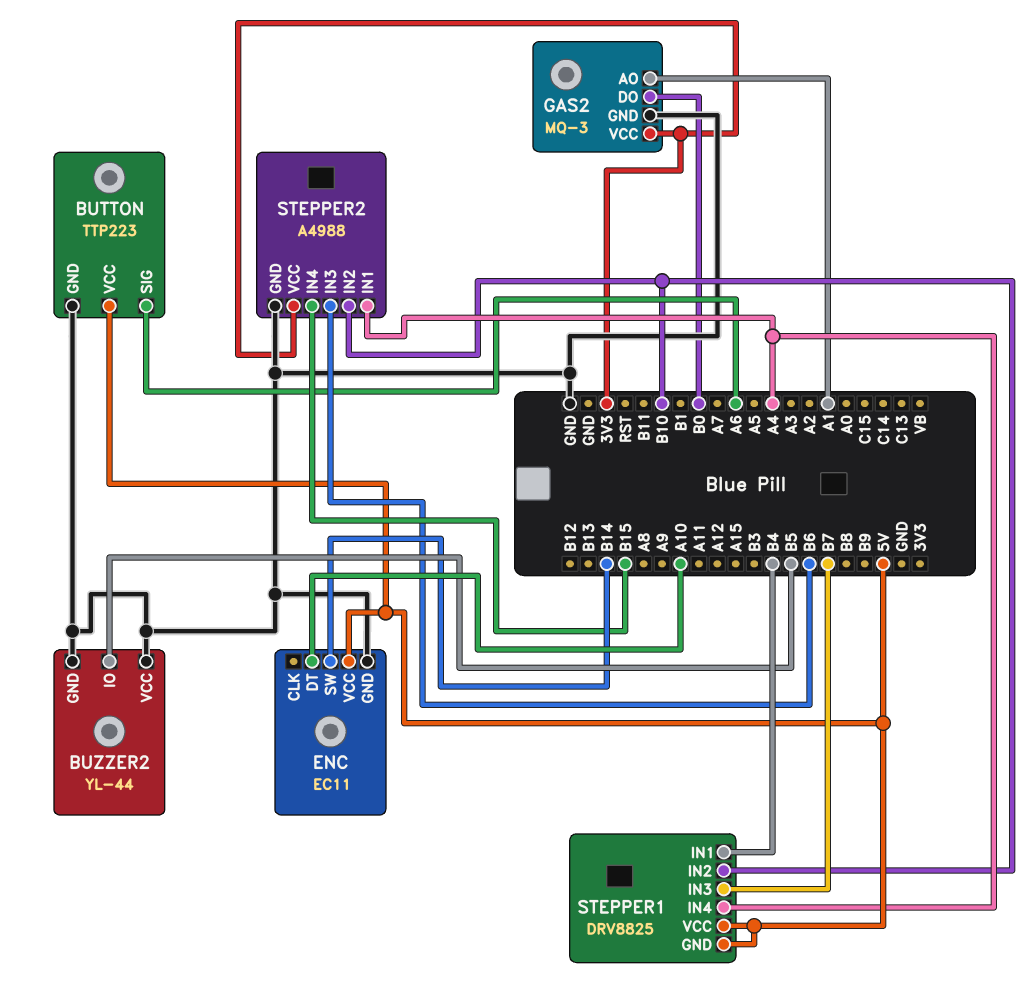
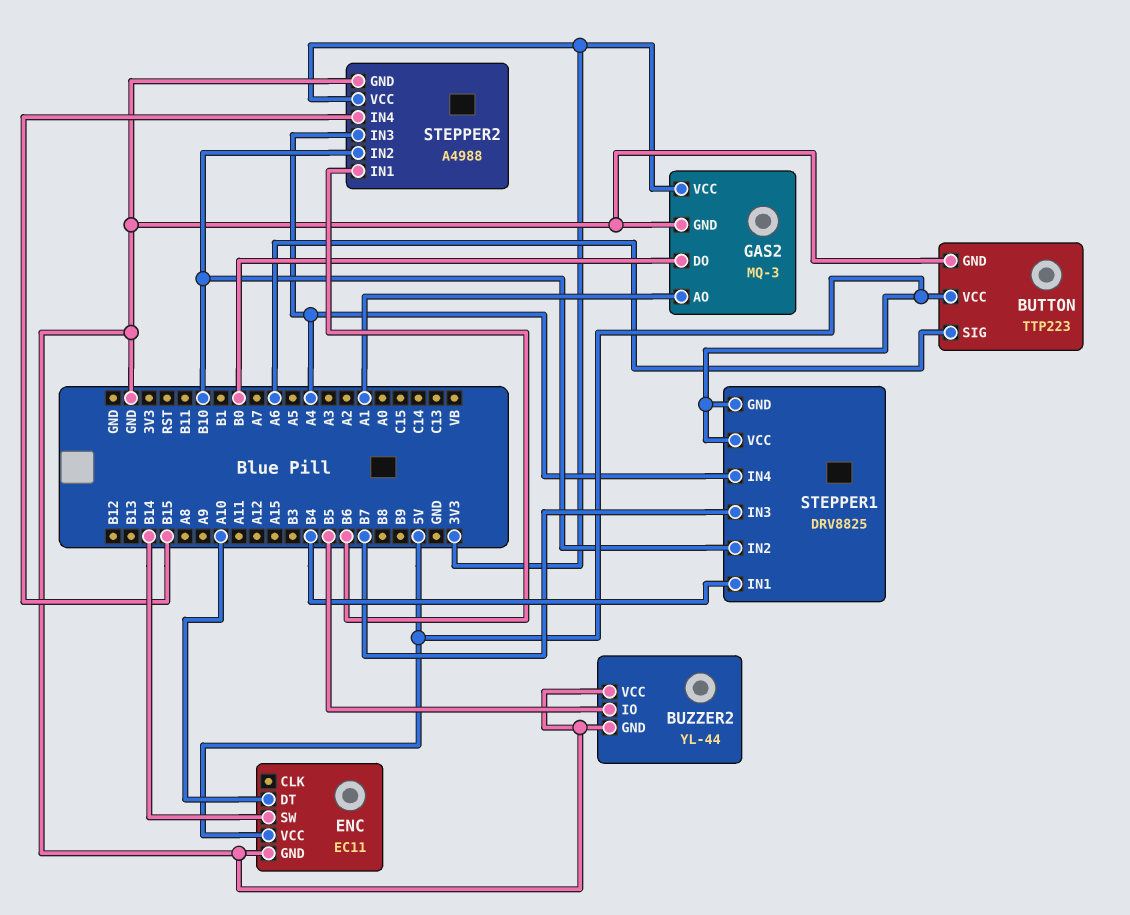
STEPPER2 pin IN1: A4 -> B6
STEPPER2 pin IN3: B6 -> A4

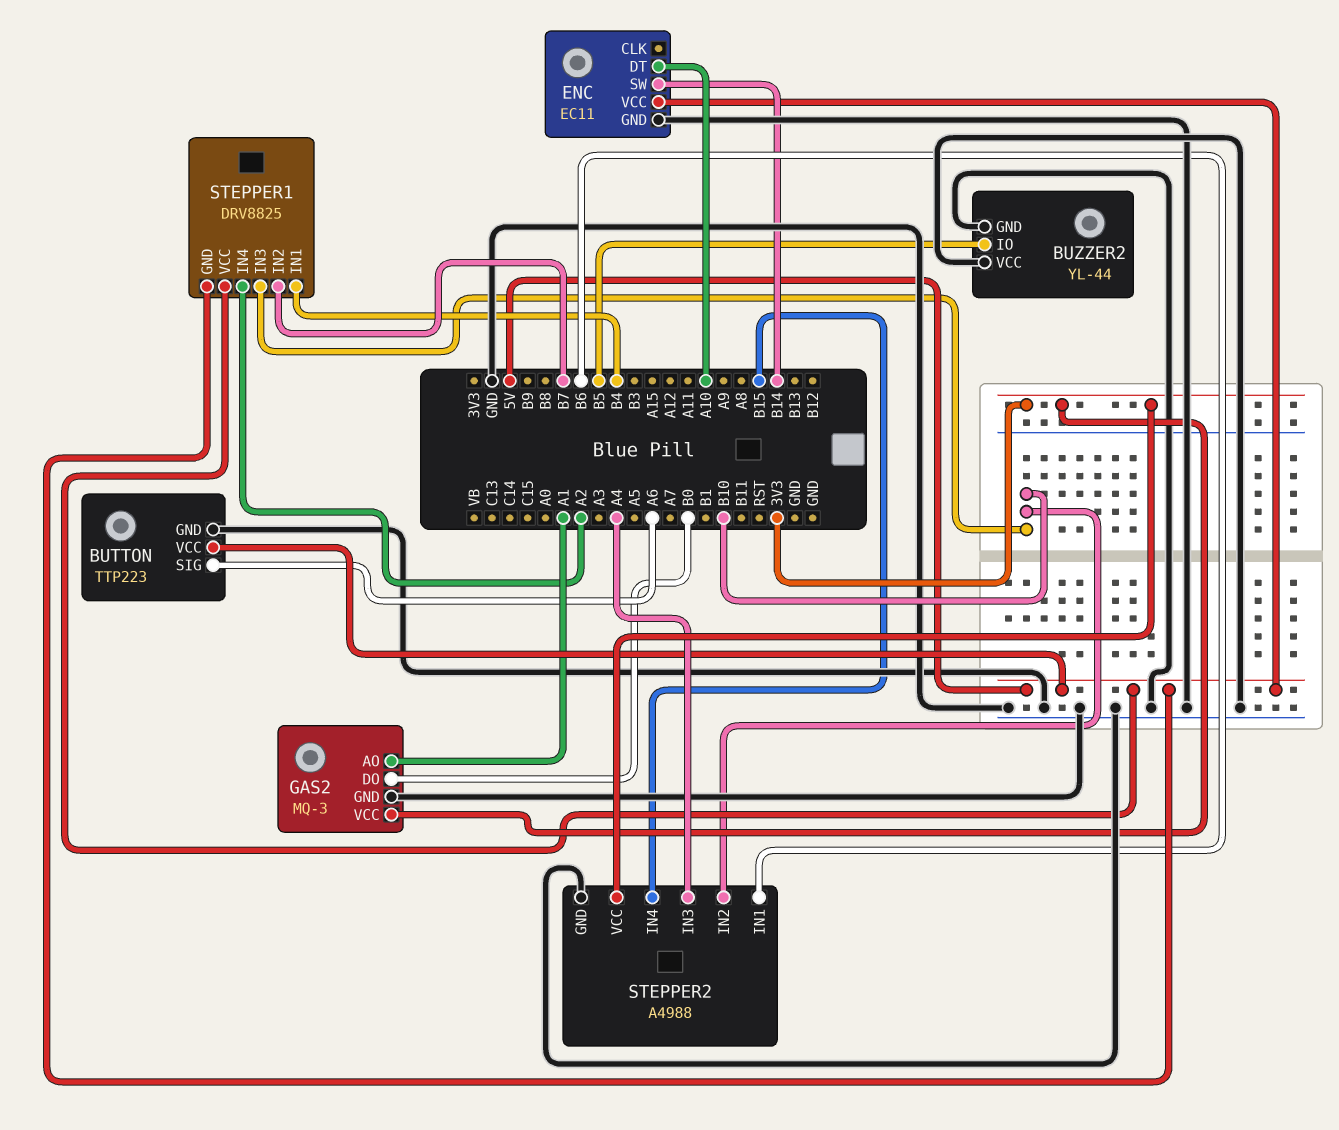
STEPPER1 pin IN2: B10 -> B7
STEPPER1 pin IN3: B7 -> B10
STEPPER1 pin IN4: A4 -> A2

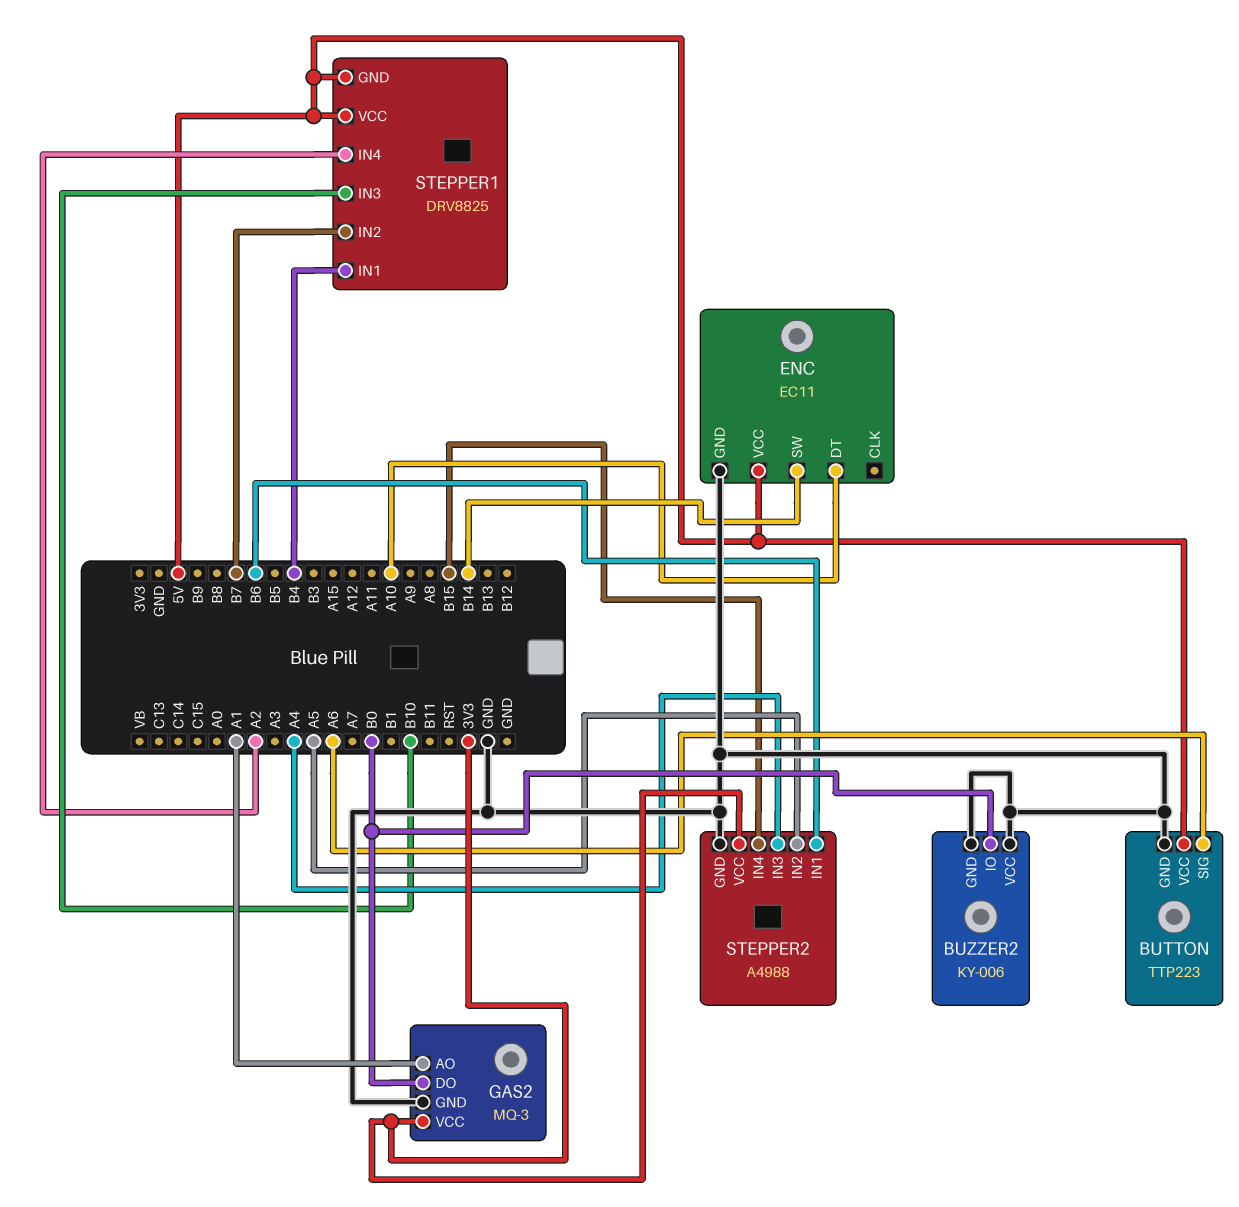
BUZZER2: YL-44 -> KY-006
BUZZER2 pin IO: B5 -> B0
STEPPER2 pin IN2: B10 -> A5

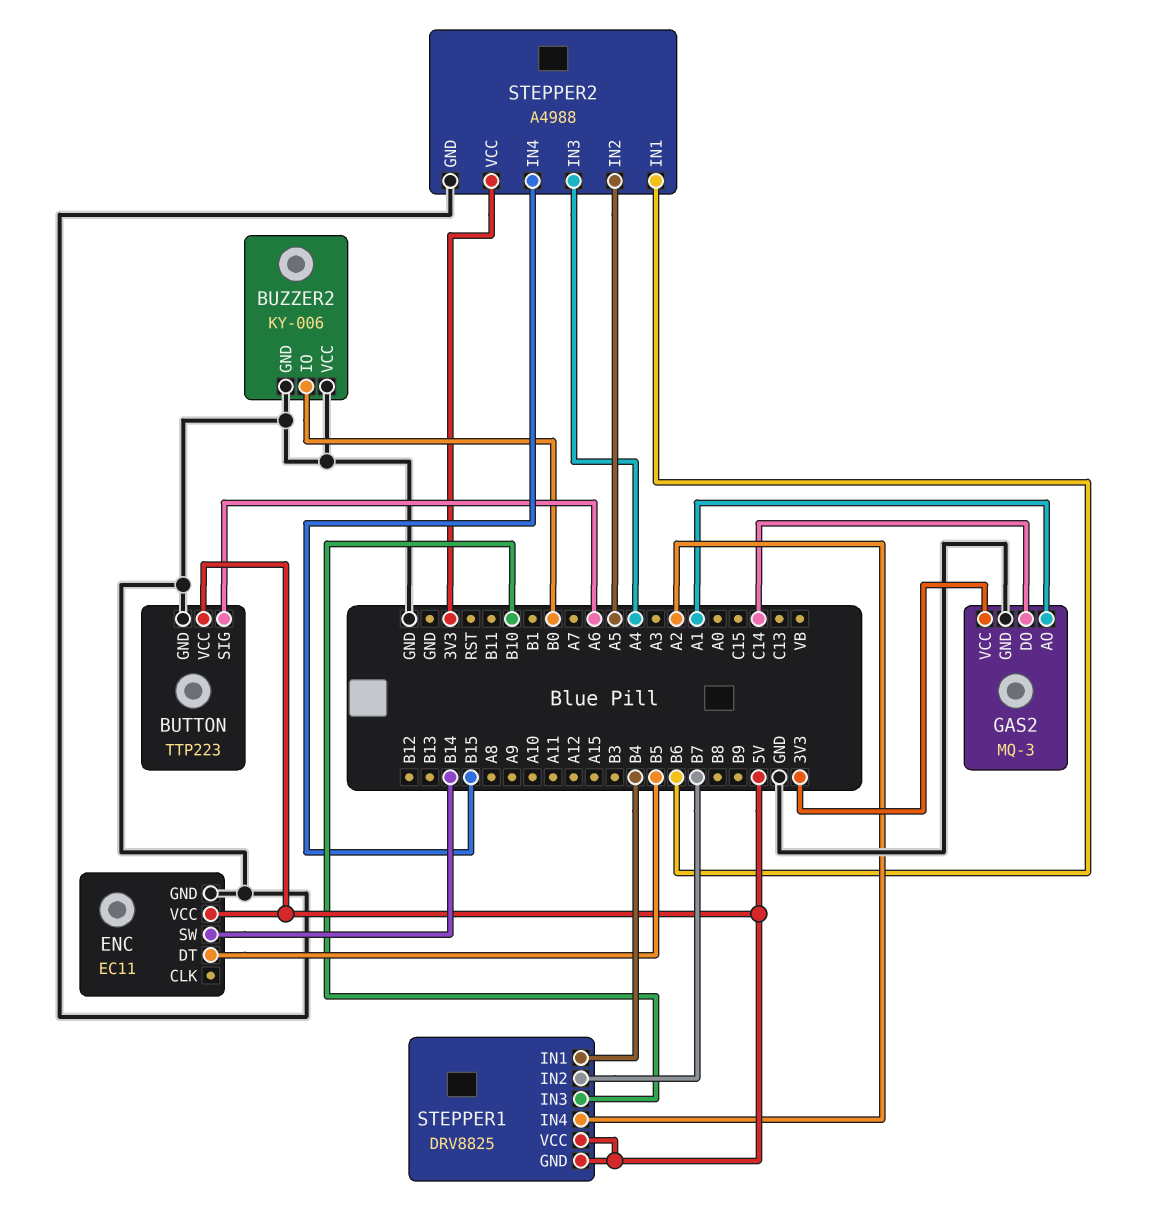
ENC pin DT: A10 -> B5
GAS2 pin DO: B0 -> C14

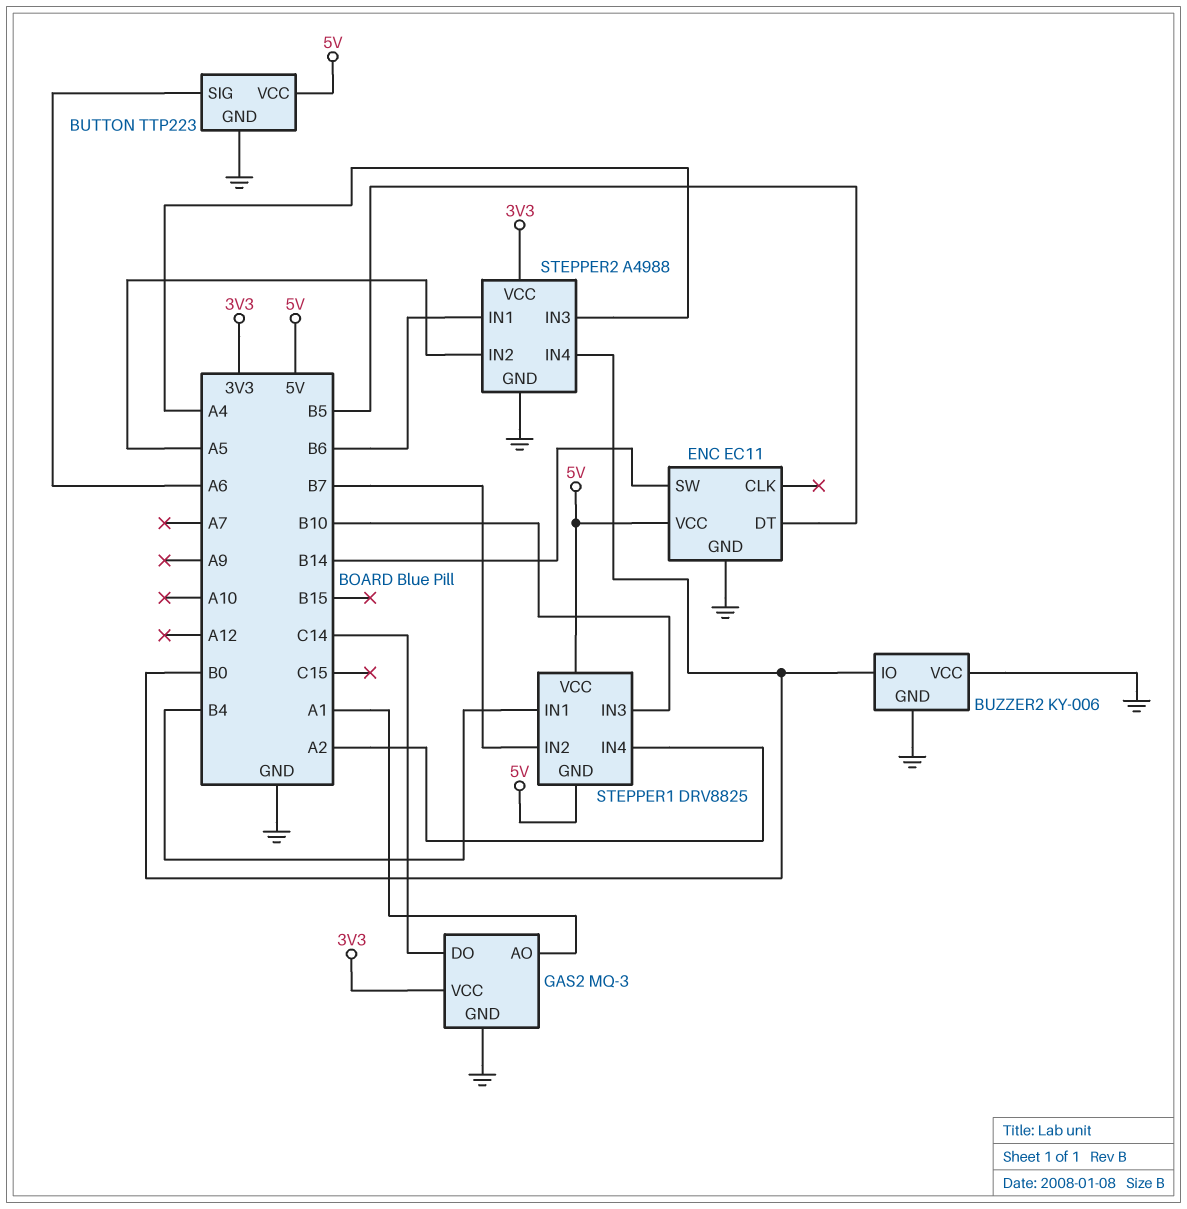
STEPPER2 pin IN4: B15 -> B0

